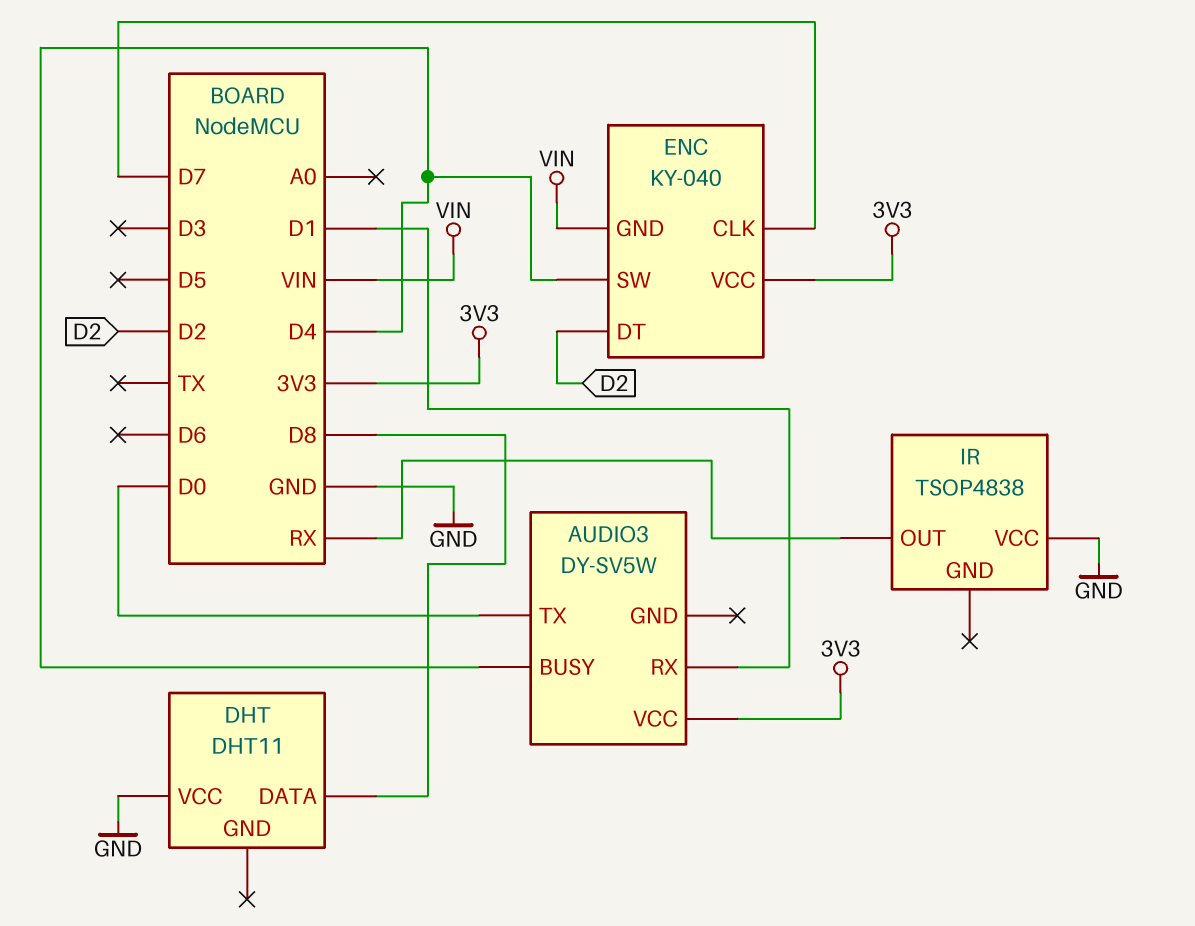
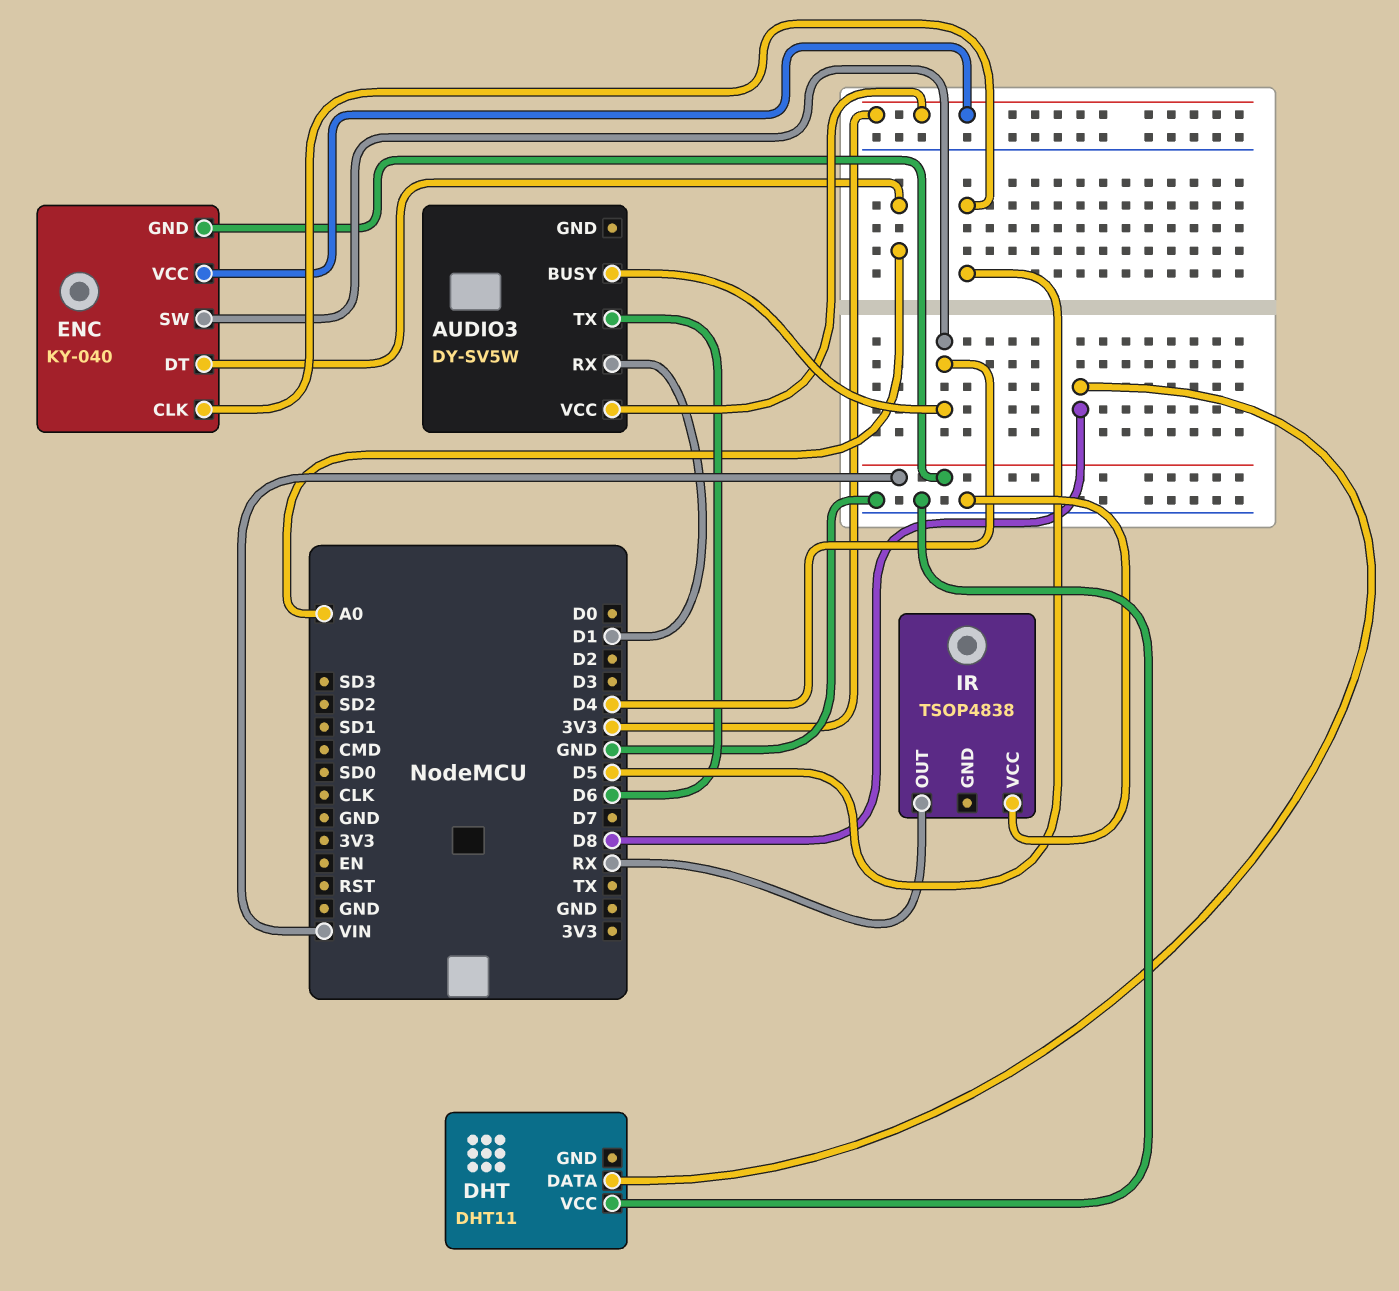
AUDIO3 pin TX: D0 -> D6
ENC pin CLK: D7 -> D5
ENC pin DT: D2 -> A0

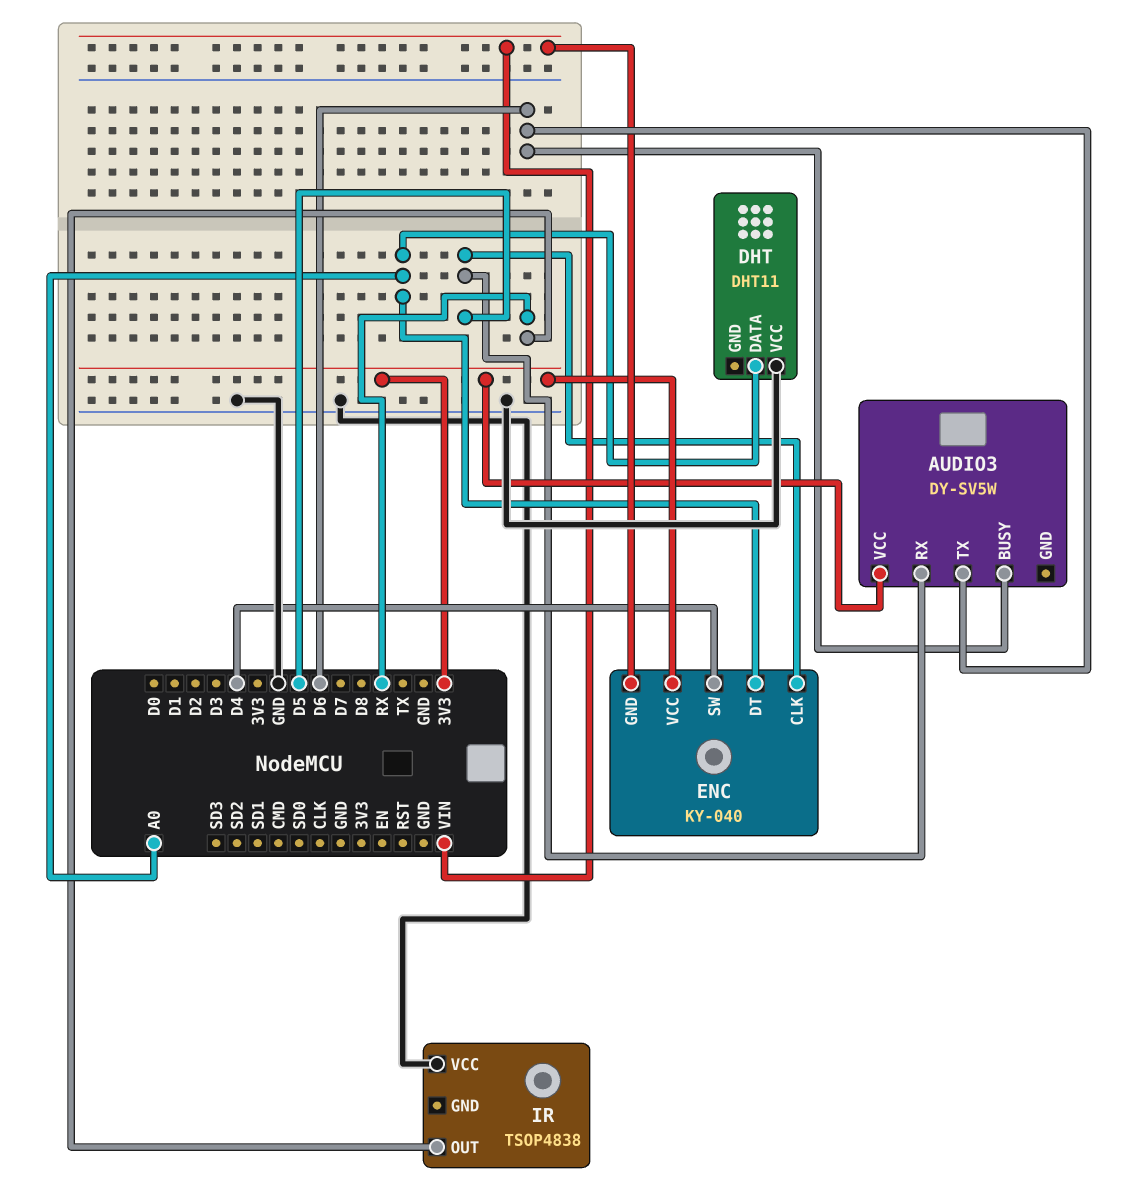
AUDIO3 pin BUSY: D4 -> D6
AUDIO3 pin RX: D1 -> D5
DHT pin DATA: D8 -> A0

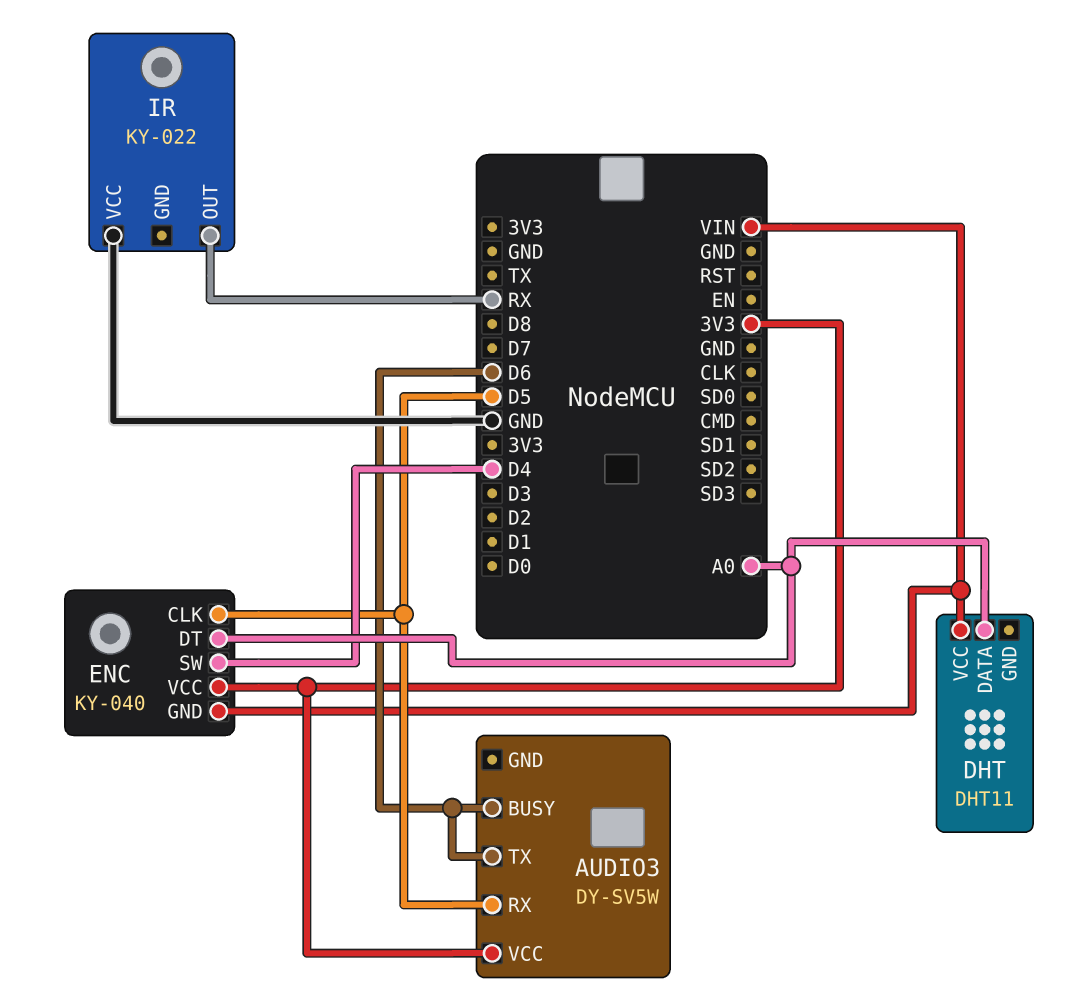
DHT pin VCC: GND -> VIN
IR: TSOP4838 -> KY-022

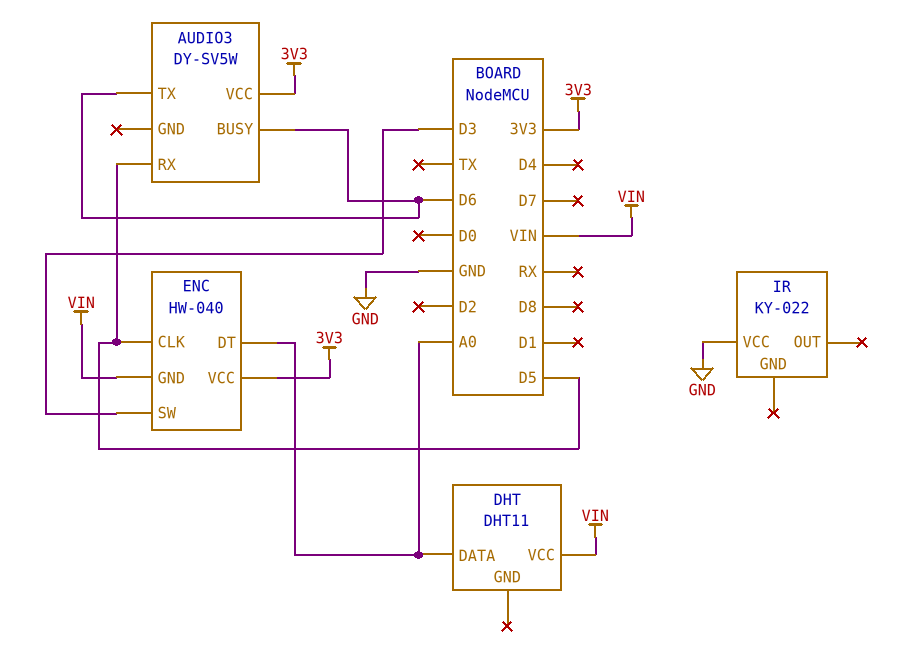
ENC: KY-040 -> HW-040
ENC pin SW: D4 -> D3
IR pin OUT: RX -> none

